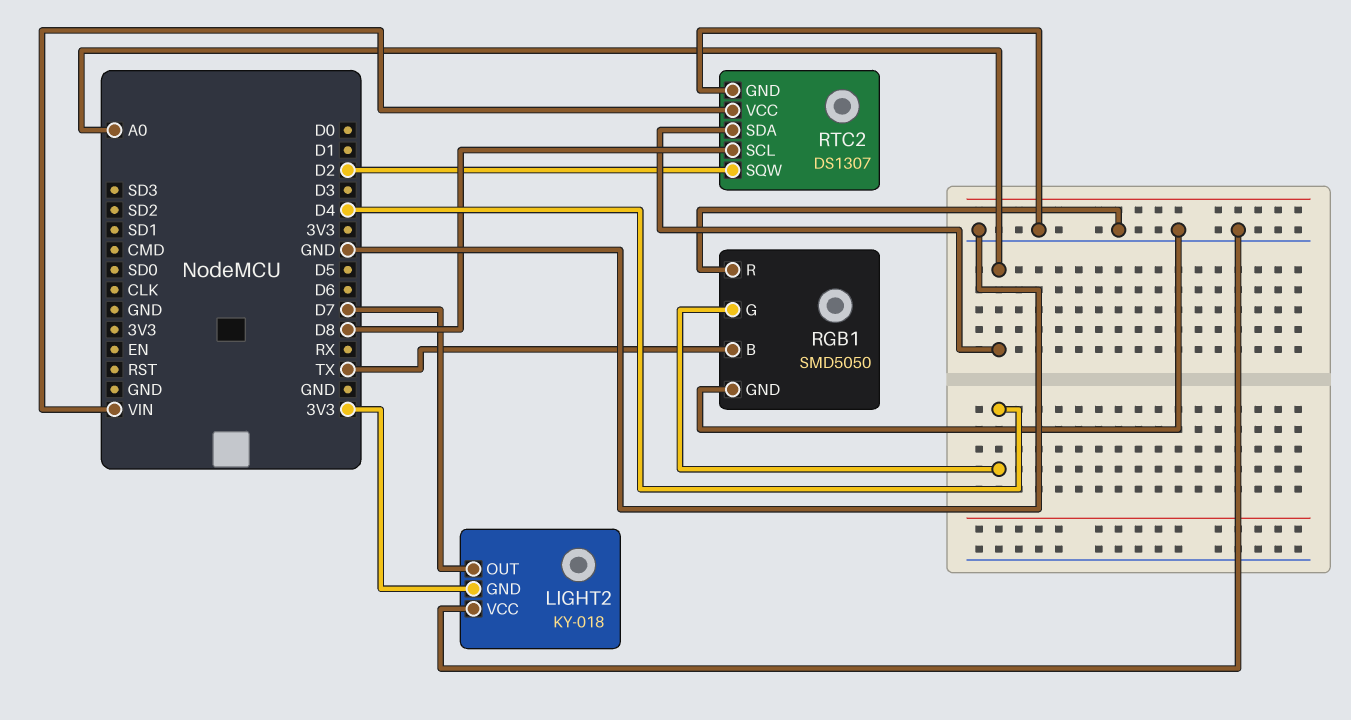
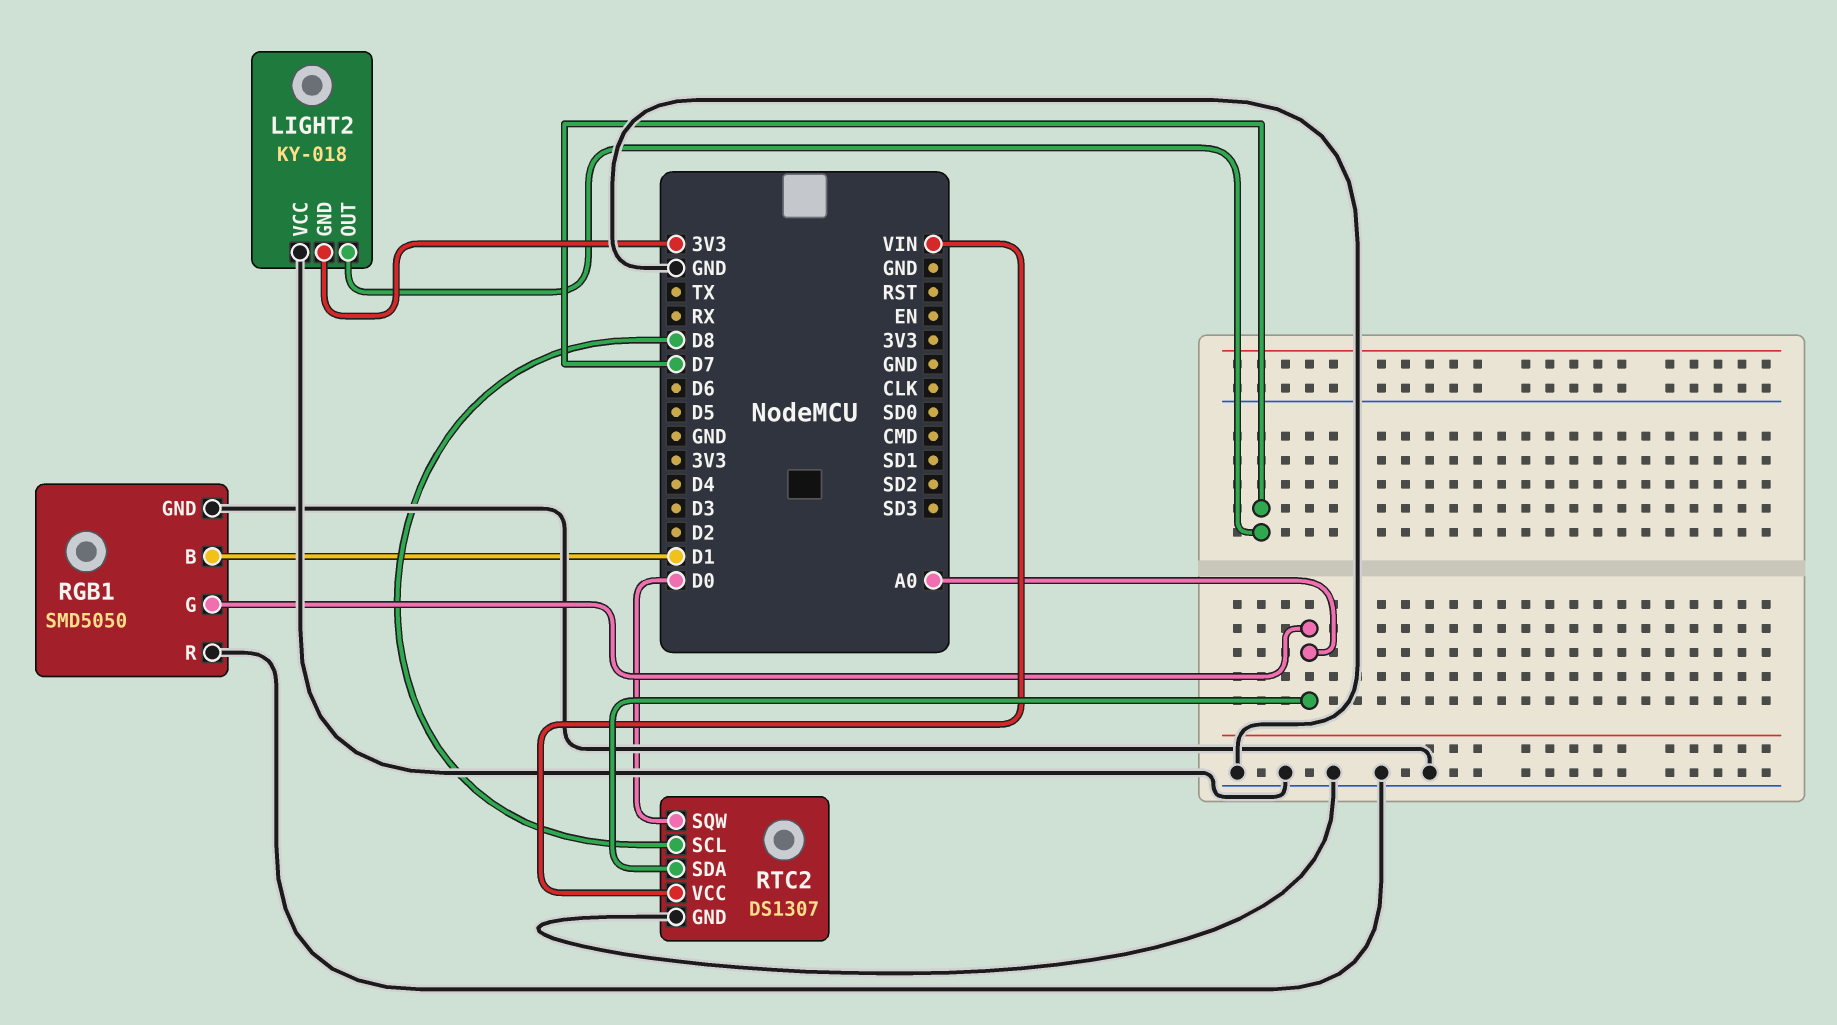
RGB1 pin B: TX -> D1
RGB1 pin G: D4 -> A0
RTC2 pin SQW: D2 -> D0

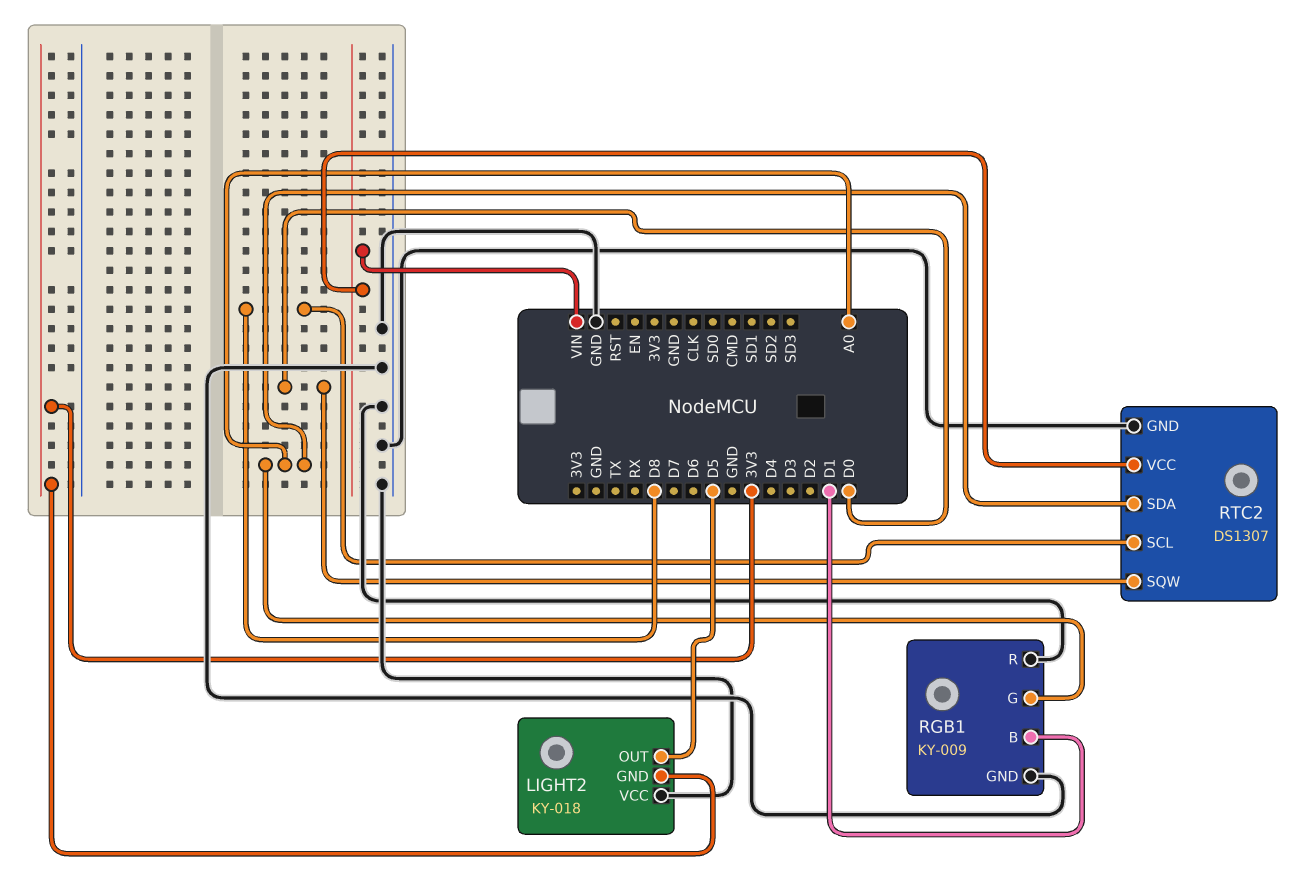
LIGHT2 pin OUT: D7 -> D5
RGB1: SMD5050 -> KY-009

